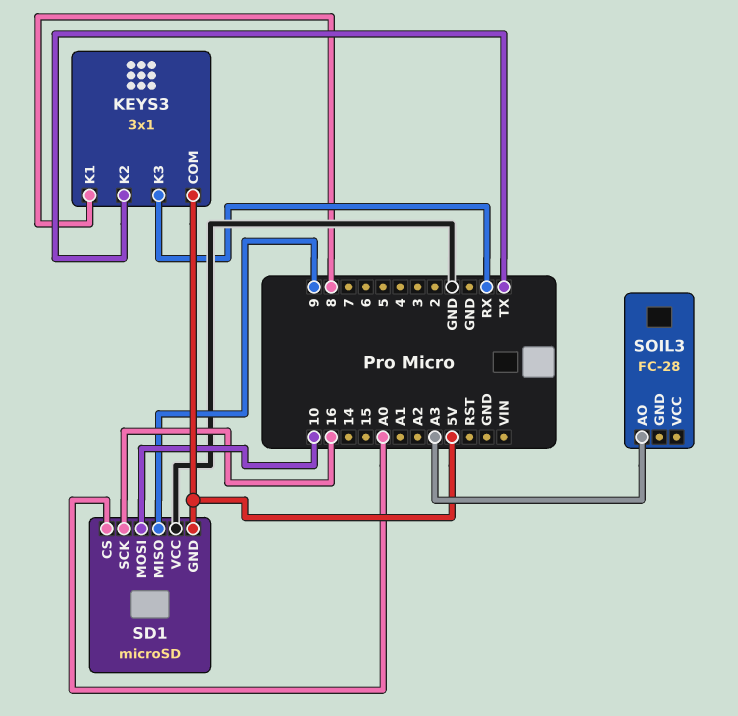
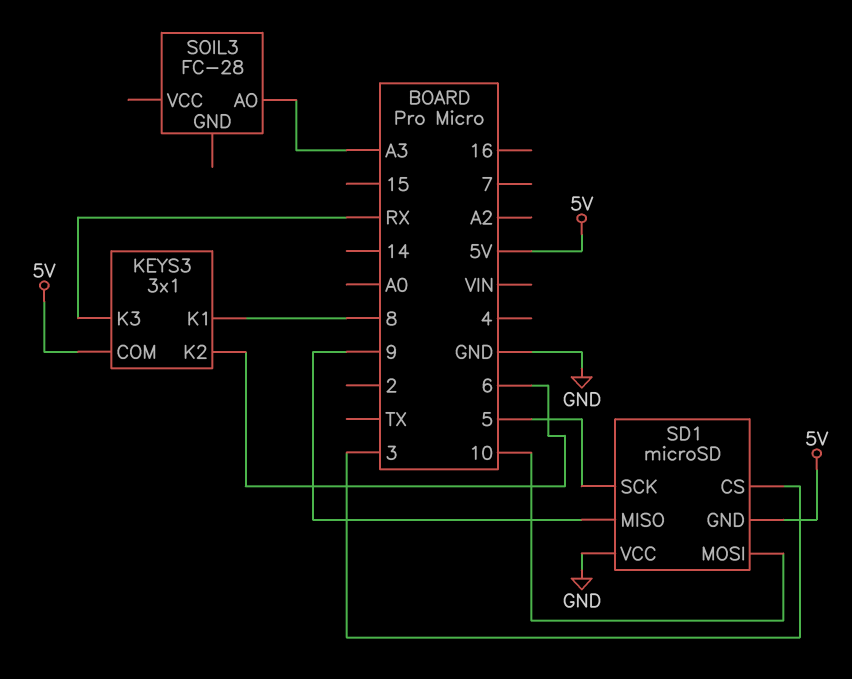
KEYS3 pin K2: TX -> 6
SD1 pin CS: A0 -> 3
SD1 pin SCK: 16 -> 5

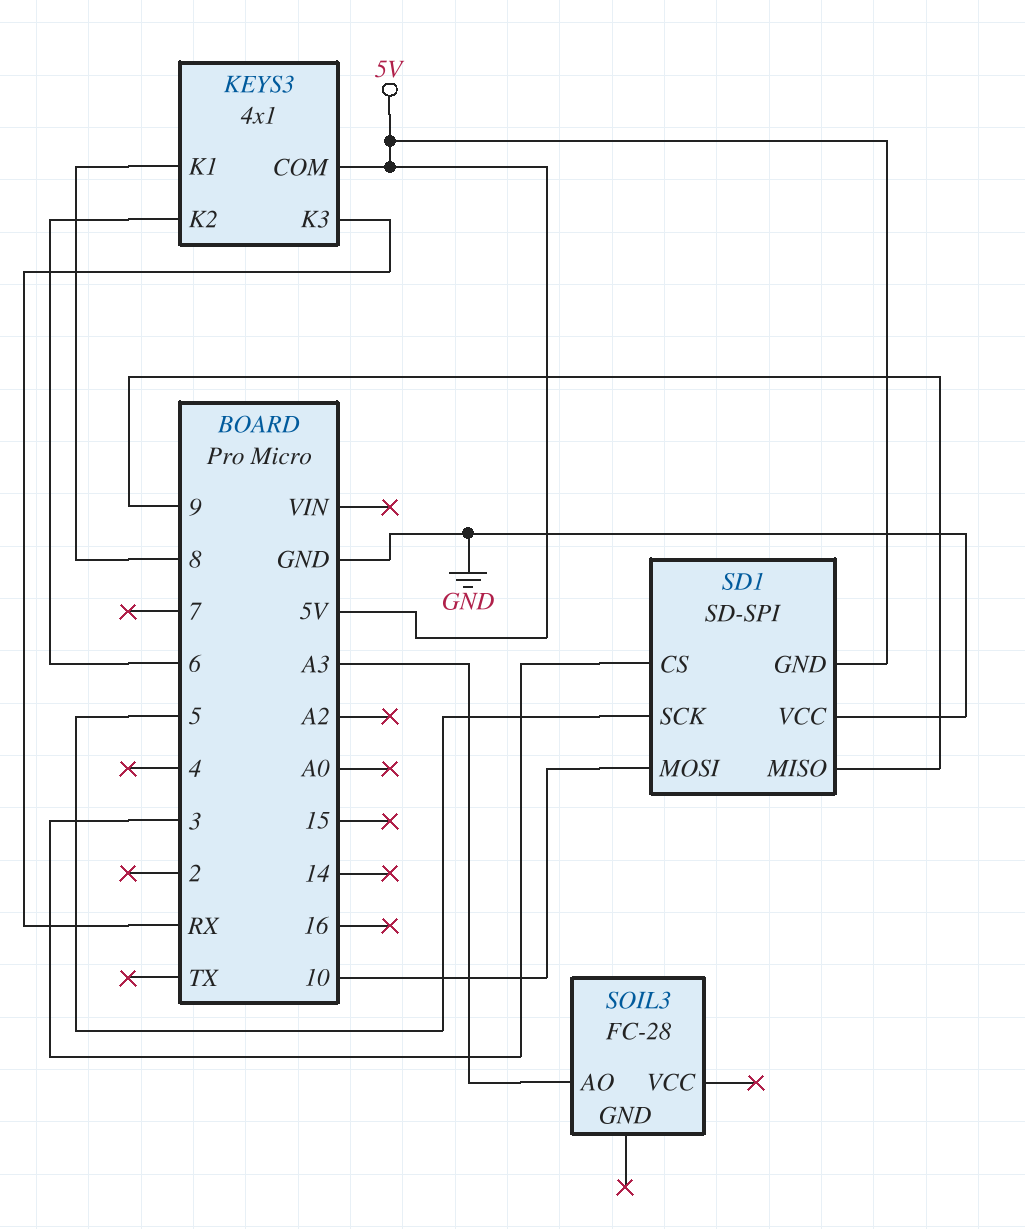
KEYS3: 3x1 -> 4x1
SD1: microSD -> SD-SPI

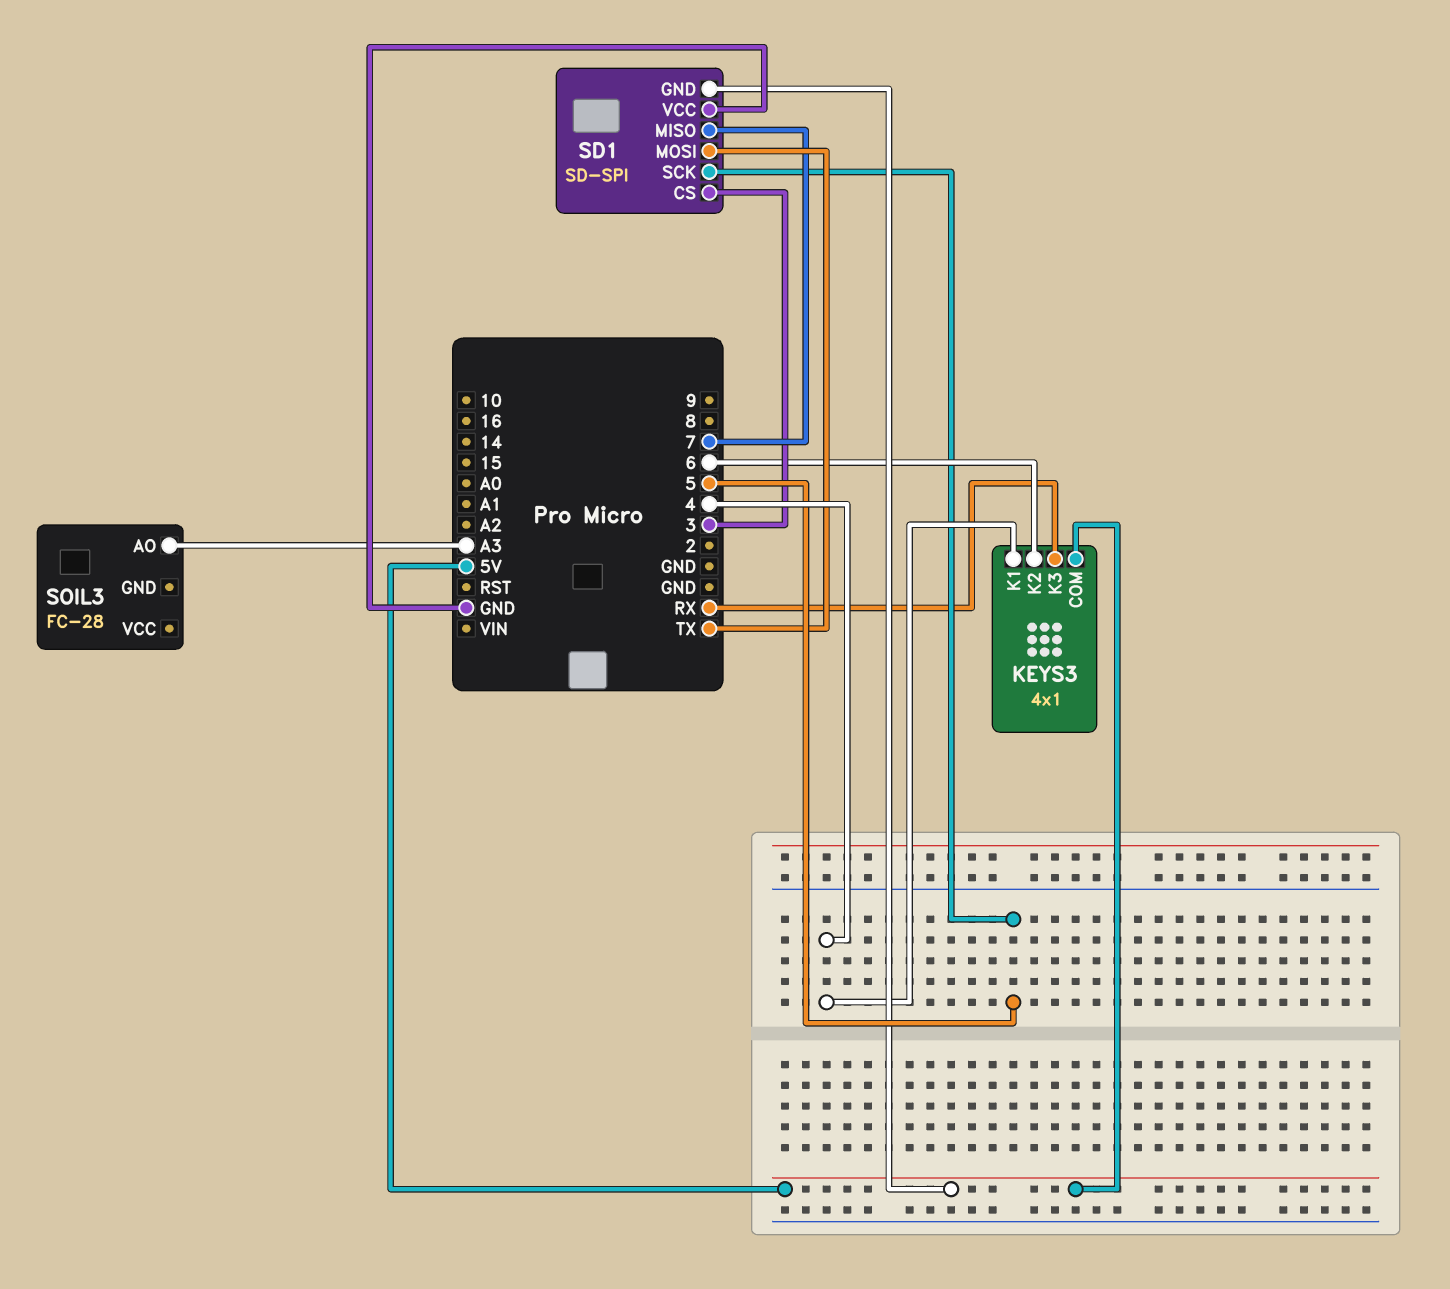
KEYS3 pin K1: 8 -> 4
SD1 pin MISO: 9 -> 7
SD1 pin MOSI: 10 -> TX

